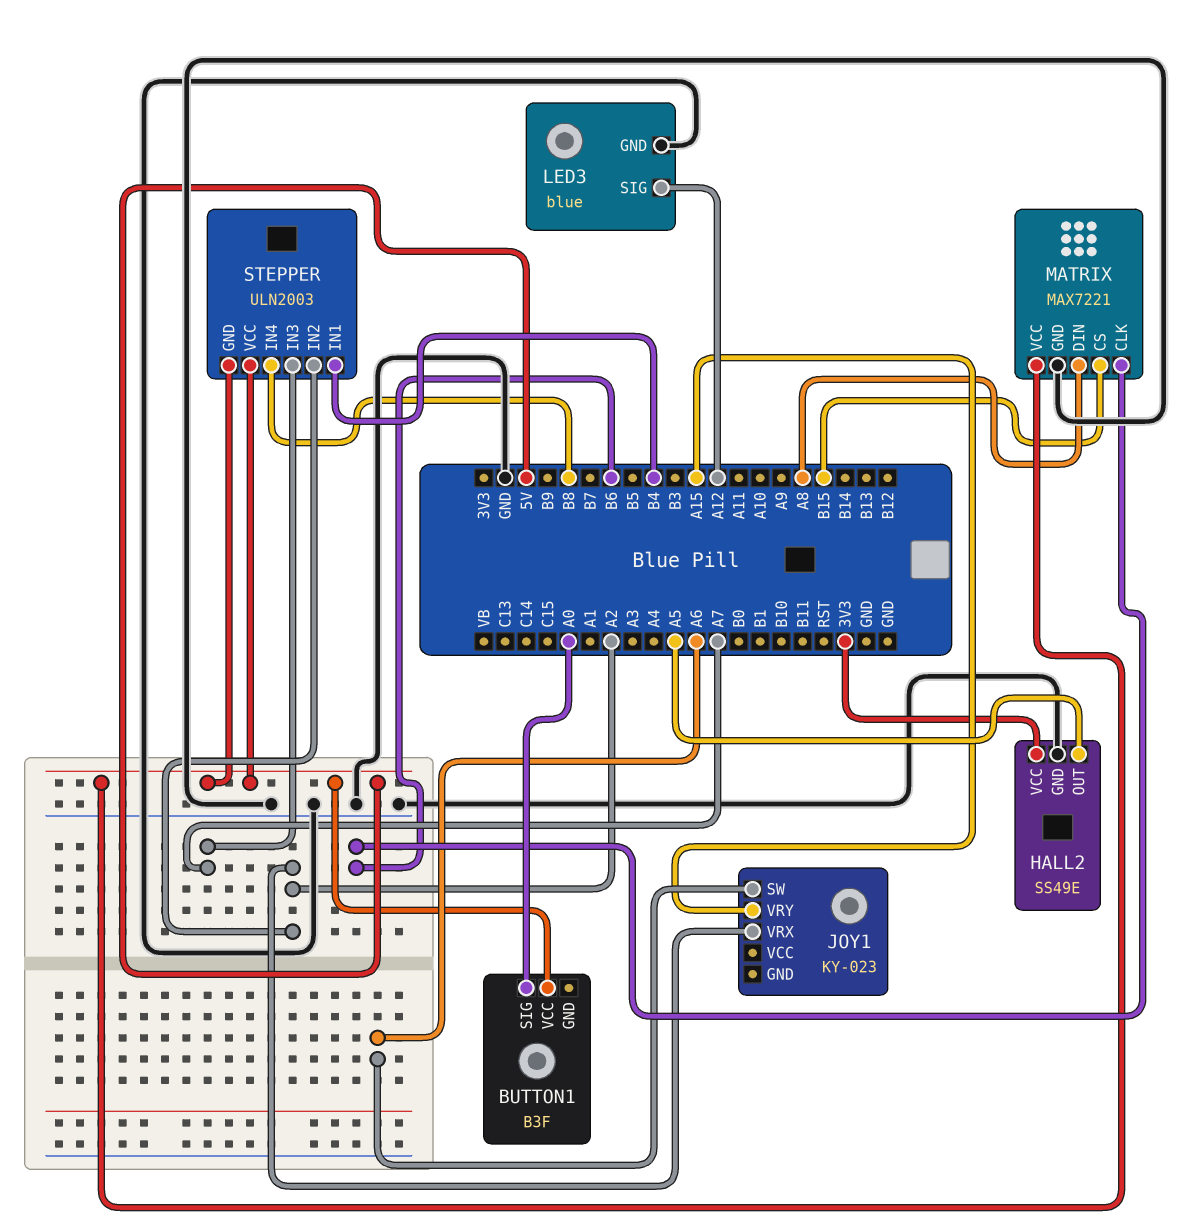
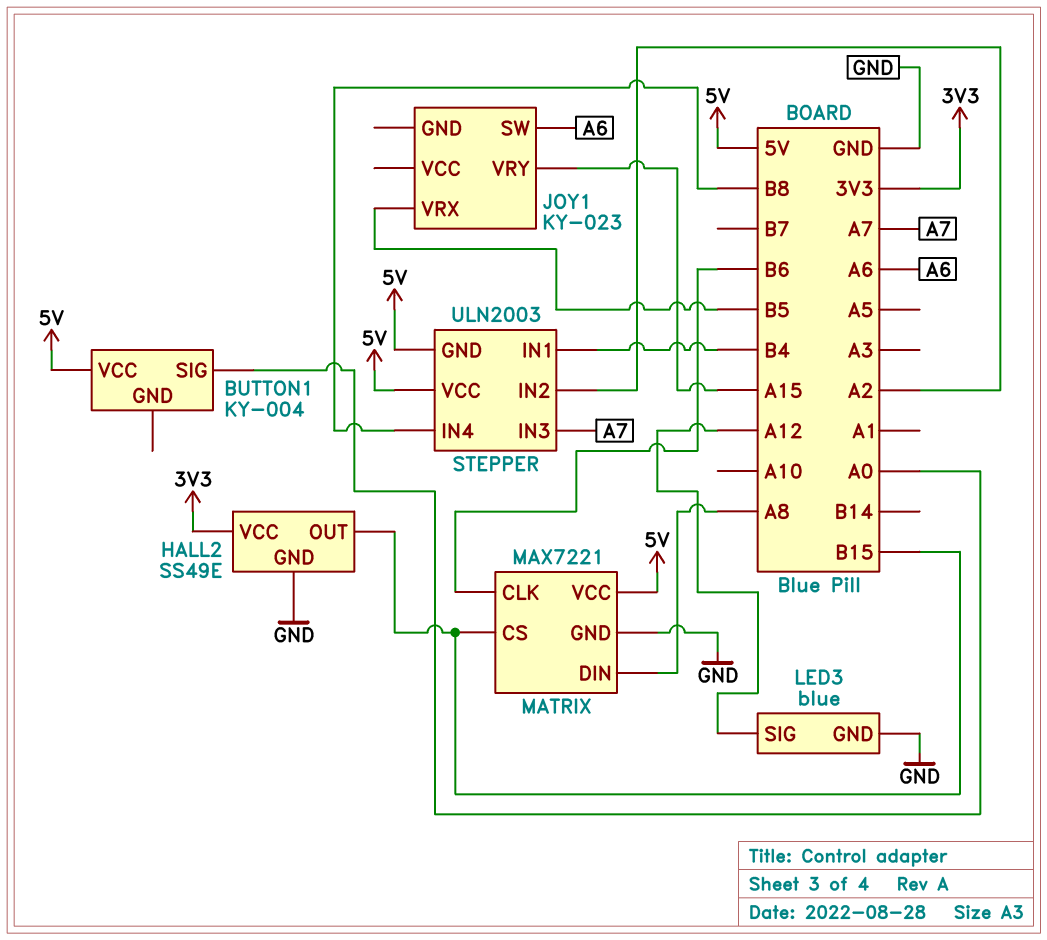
BUTTON1: B3F -> KY-004
HALL2 pin OUT: A5 -> B15
JOY1 pin VRX: A2 -> B5

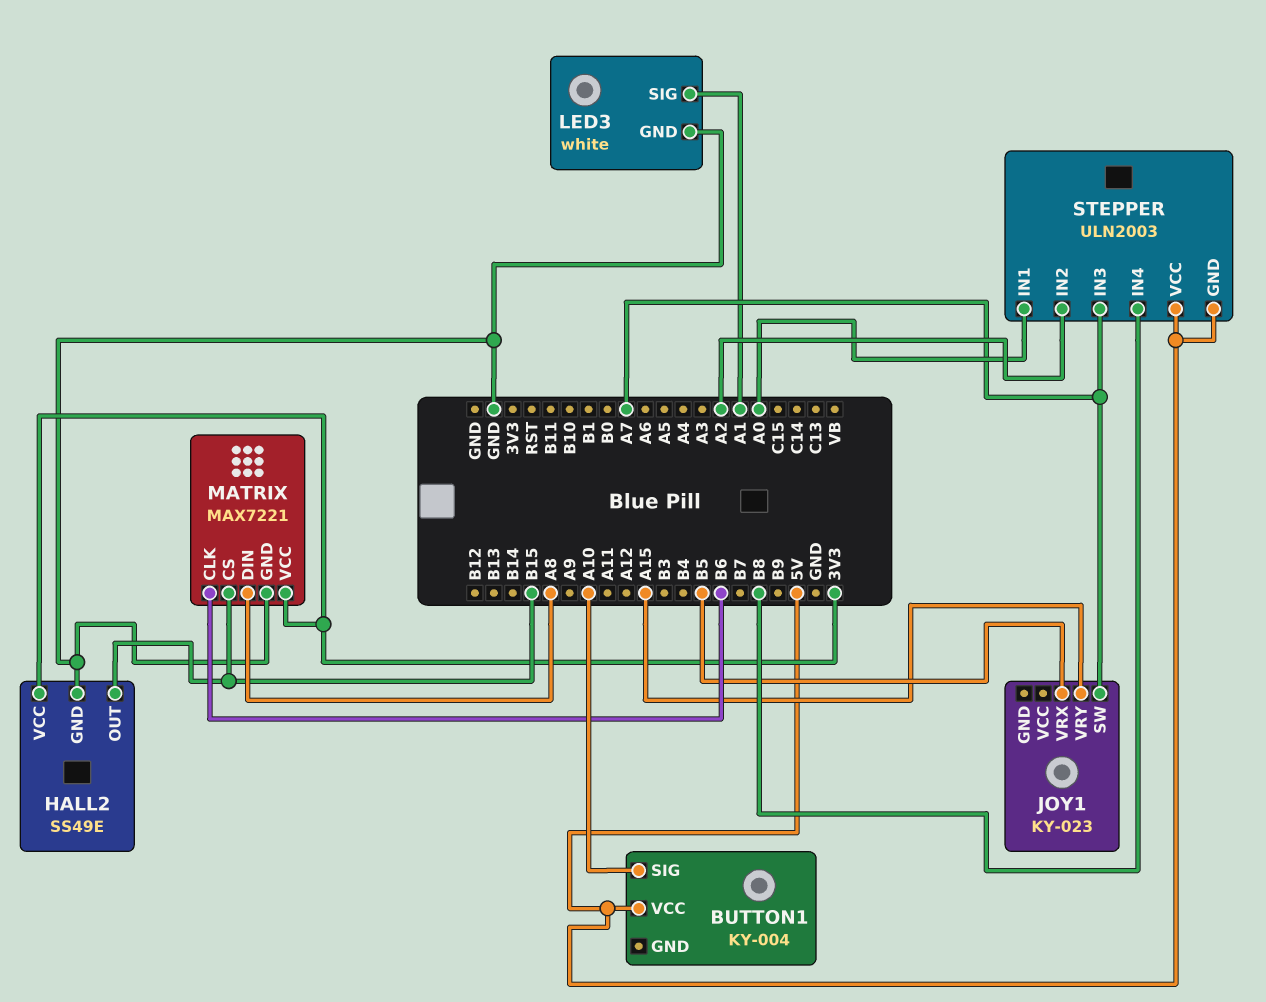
BUTTON1 pin SIG: A0 -> A10
JOY1 pin SW: A6 -> A7
LED3: blue -> white
LED3 pin SIG: A12 -> A1
MATRIX pin VCC: 5V -> 3V3
STEPPER pin IN1: B4 -> A0

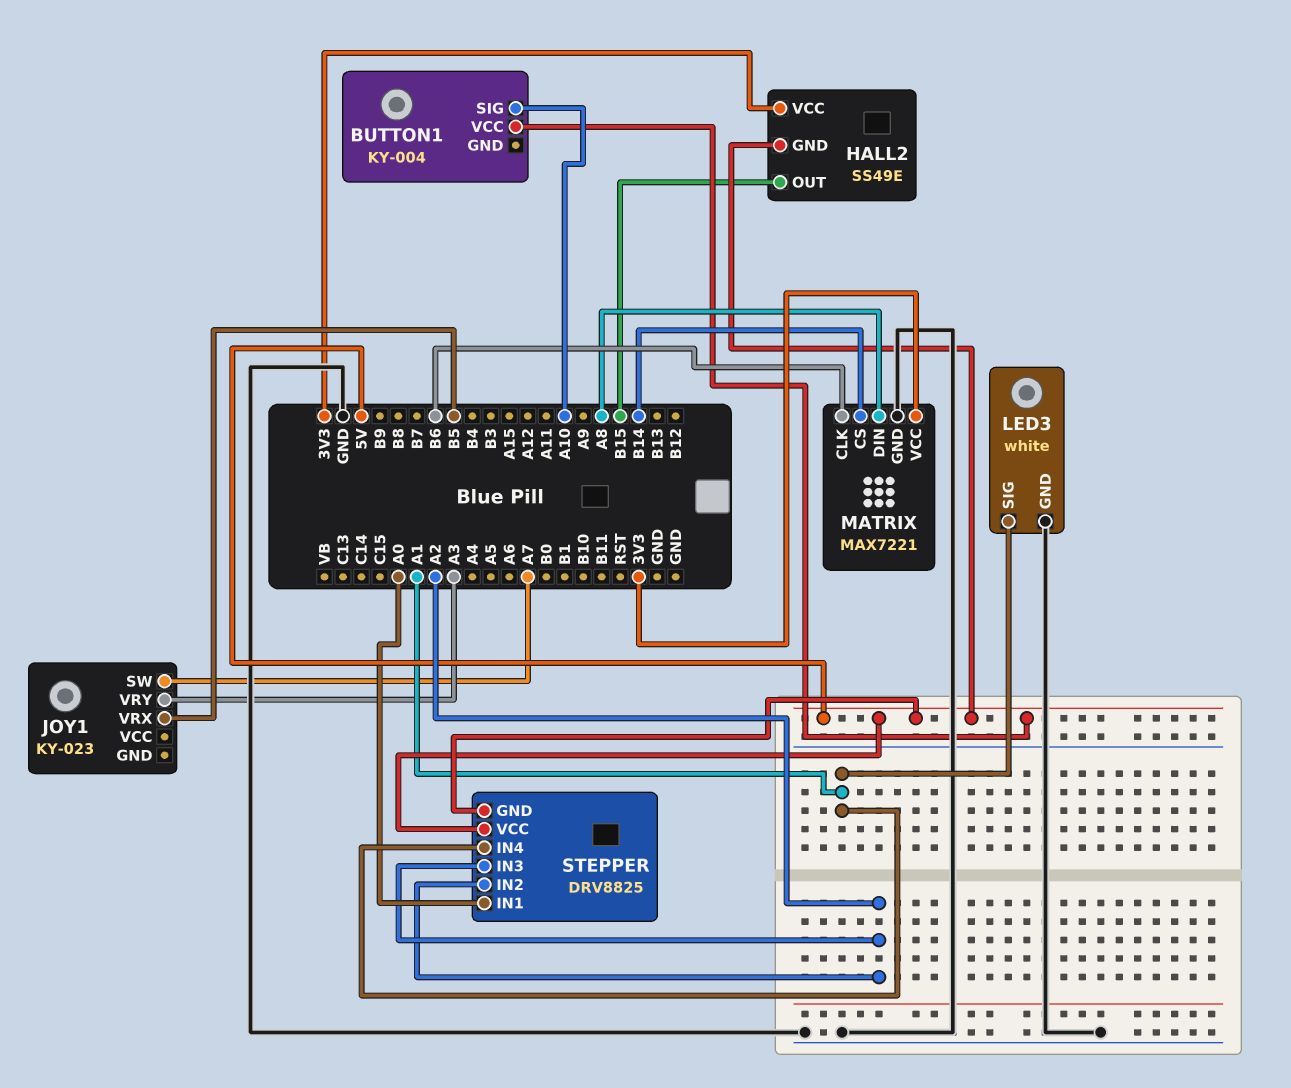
HALL2 pin GND: GND -> 5V
JOY1 pin VRY: A15 -> A3
MATRIX pin CS: B15 -> B14
STEPPER: ULN2003 -> DRV8825
STEPPER pin IN3: A7 -> A2
STEPPER pin IN4: B8 -> A1

